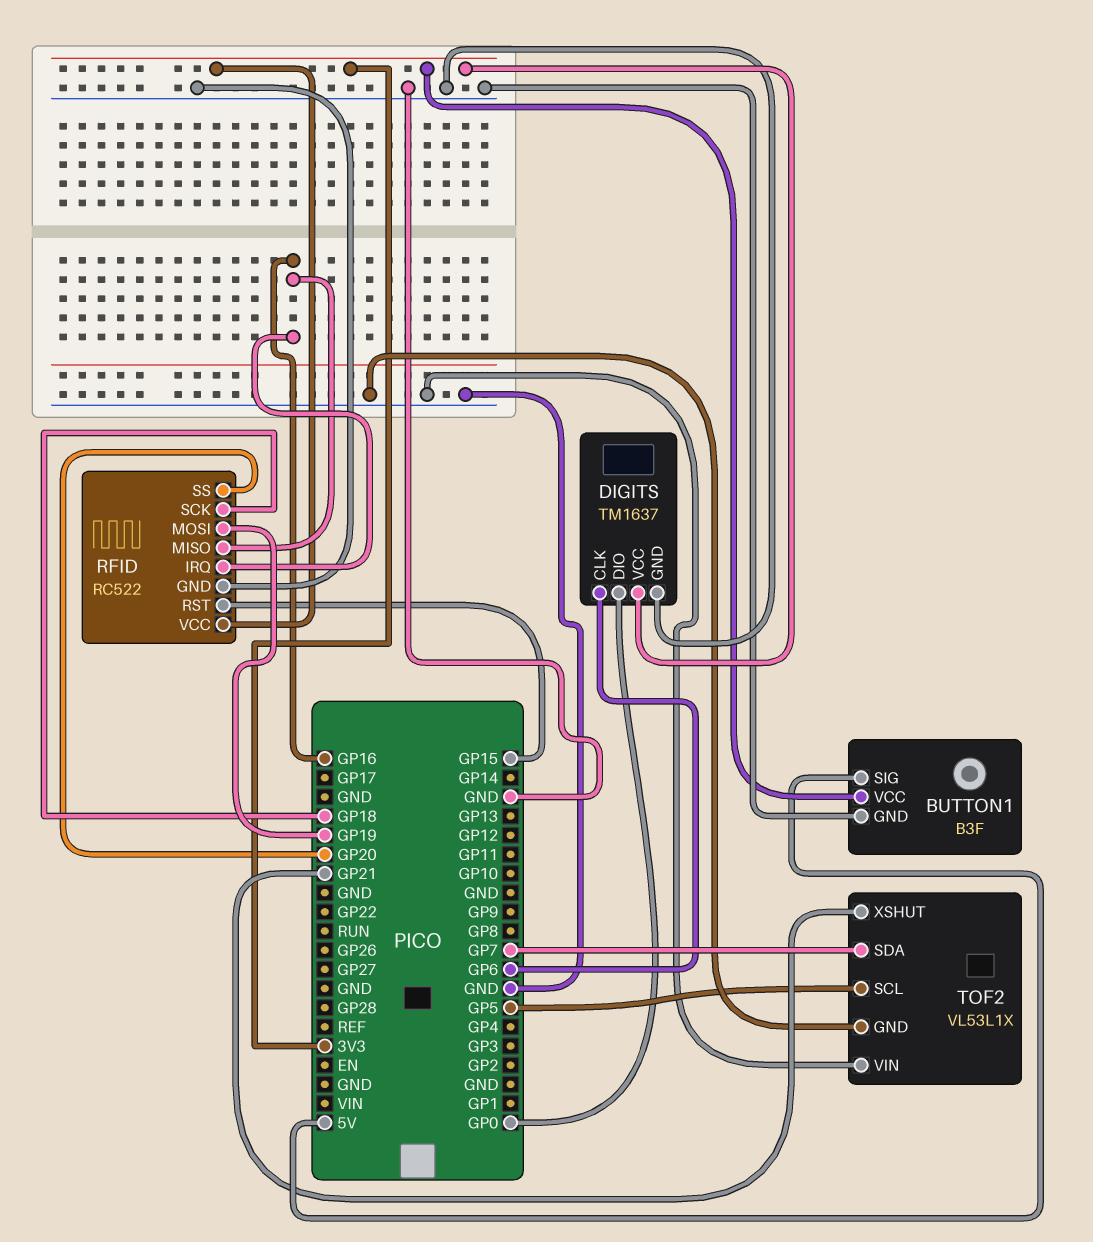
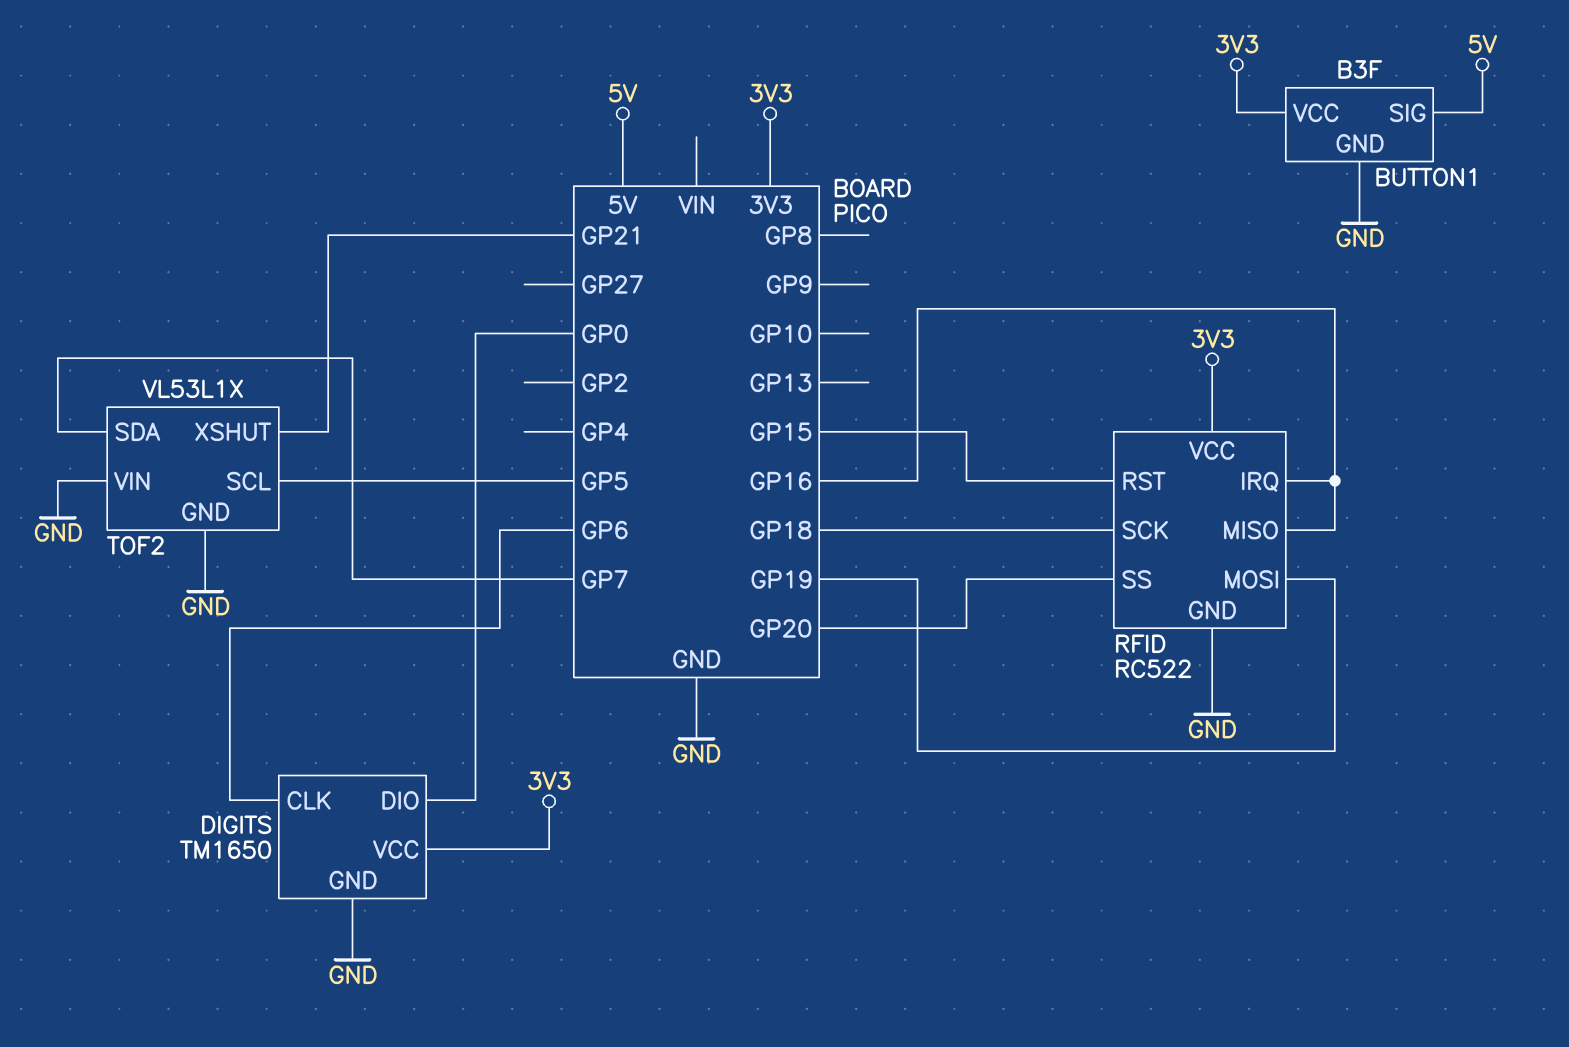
DIGITS: TM1637 -> TM1650

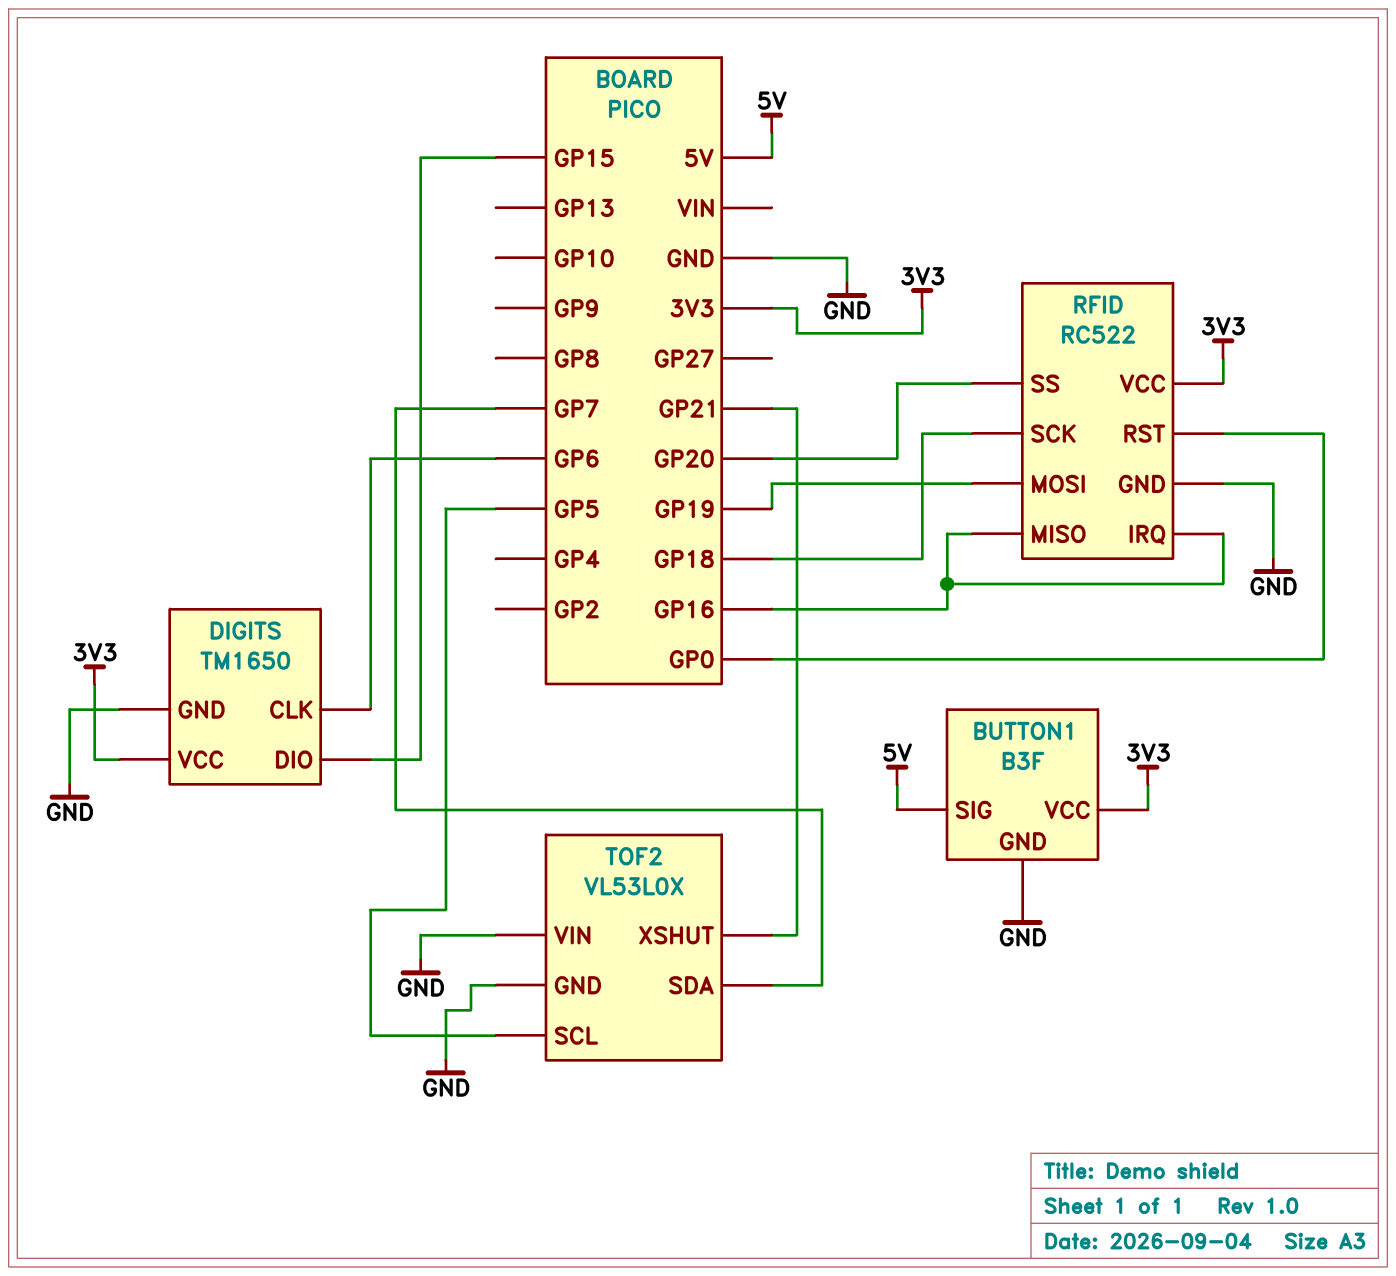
DIGITS pin DIO: GP0 -> GP15
RFID pin RST: GP15 -> GP0
TOF2: VL53L1X -> VL53L0X

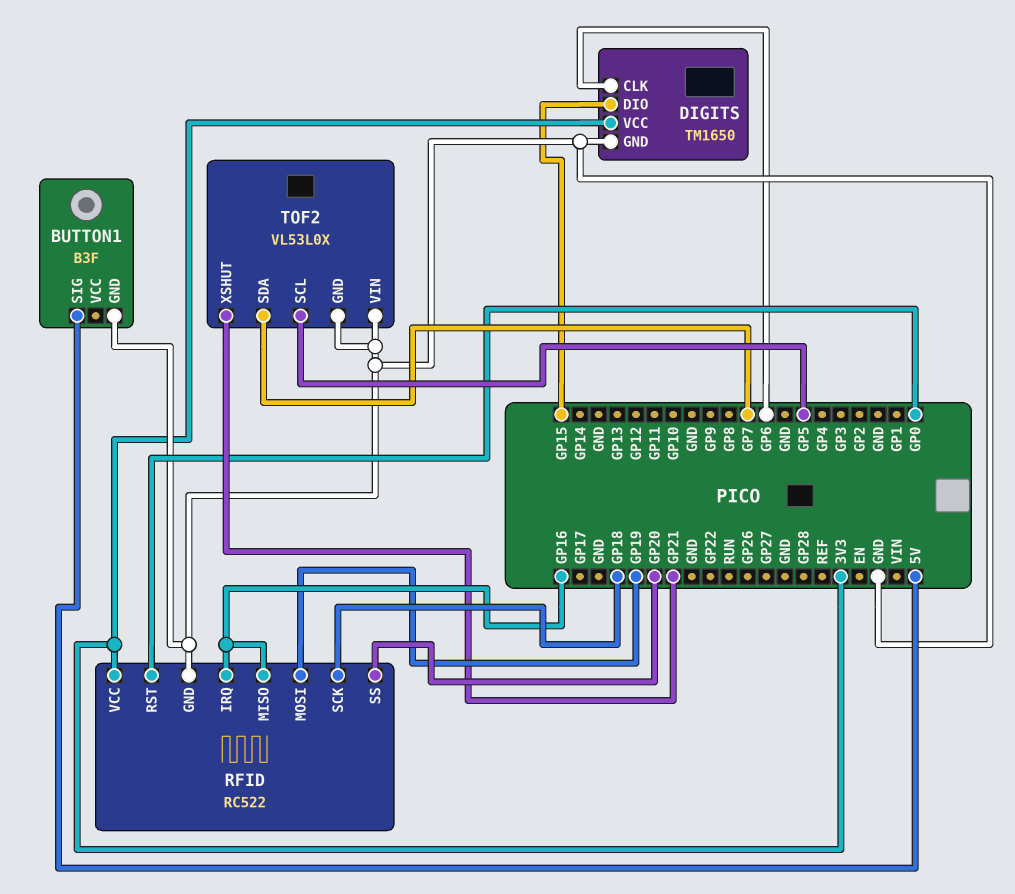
BUTTON1 pin VCC: 3V3 -> none

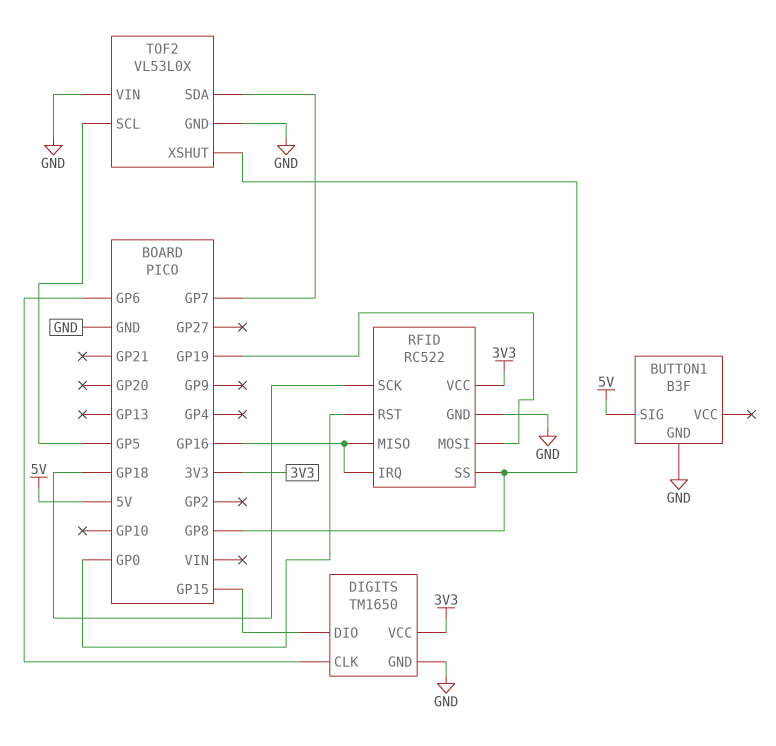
RFID pin SS: GP20 -> GP8
TOF2 pin XSHUT: GP21 -> GP8

